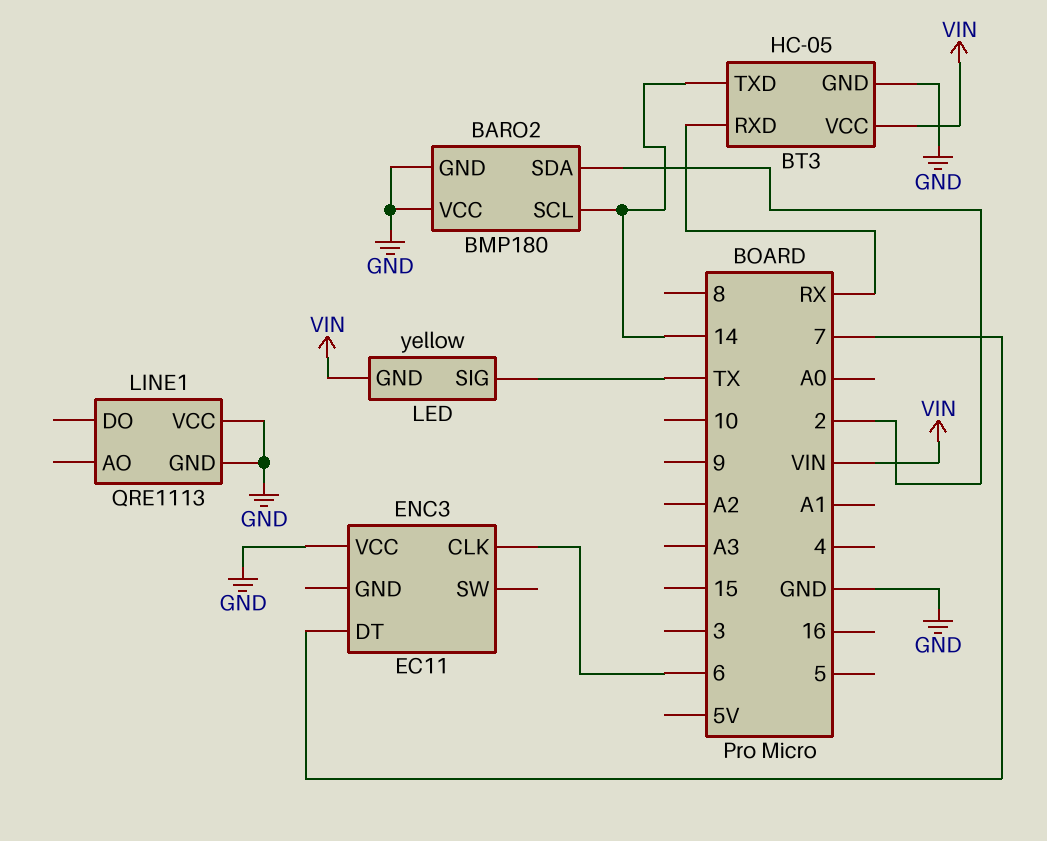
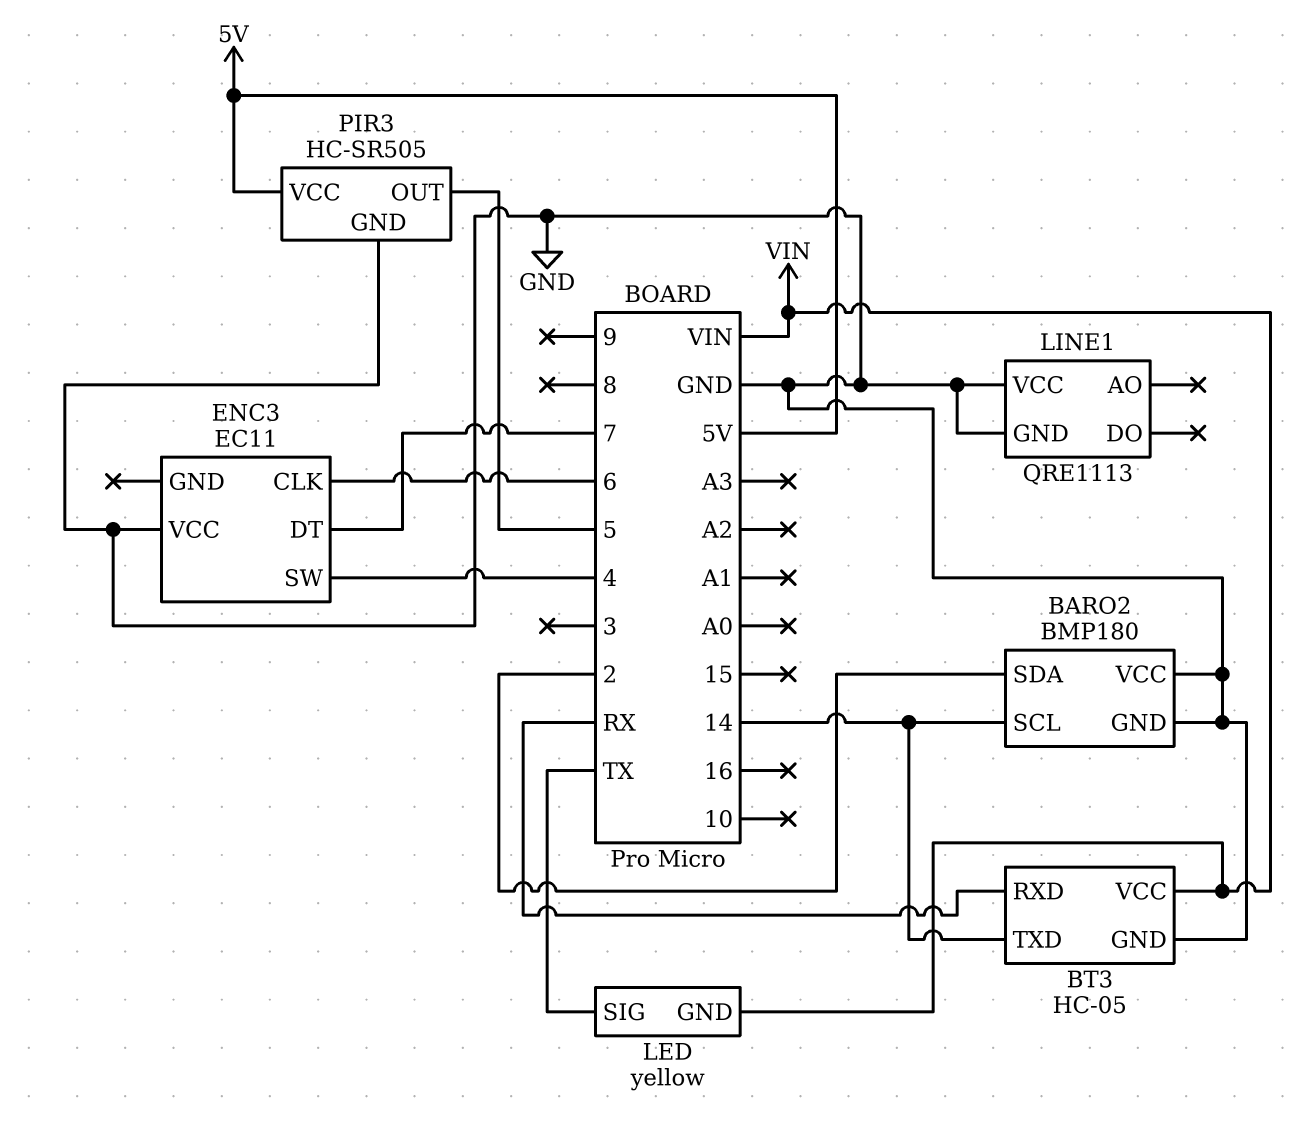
ENC3 pin SW: none -> 4
PIR3: none -> HC-SR505
PIR3 pin GND: none -> GND
PIR3 pin OUT: none -> 5
PIR3 pin VCC: none -> 5V

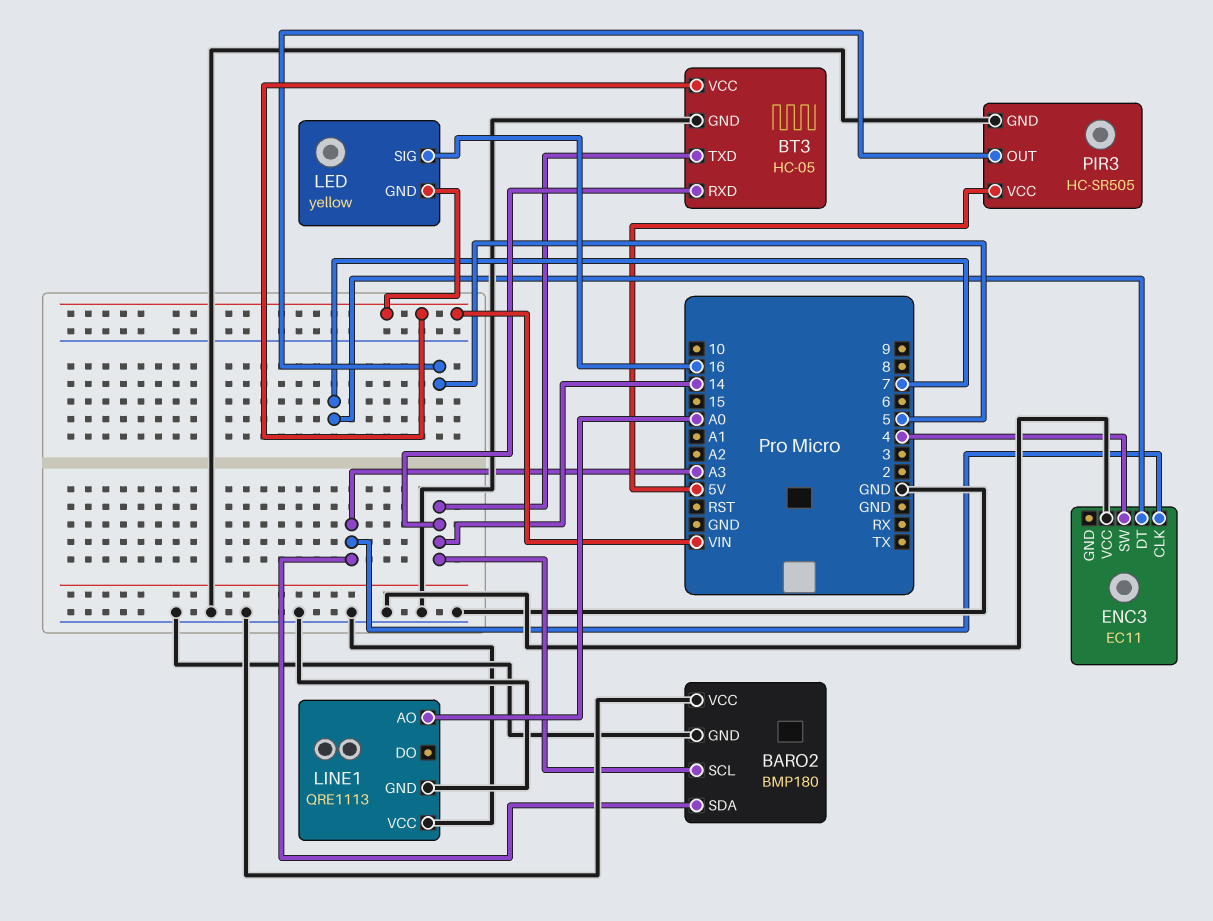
BARO2 pin SDA: 2 -> A3
BT3 pin RXD: RX -> 14
ENC3 pin CLK: 6 -> A3
LED pin SIG: TX -> 16
LINE1 pin AO: none -> A0

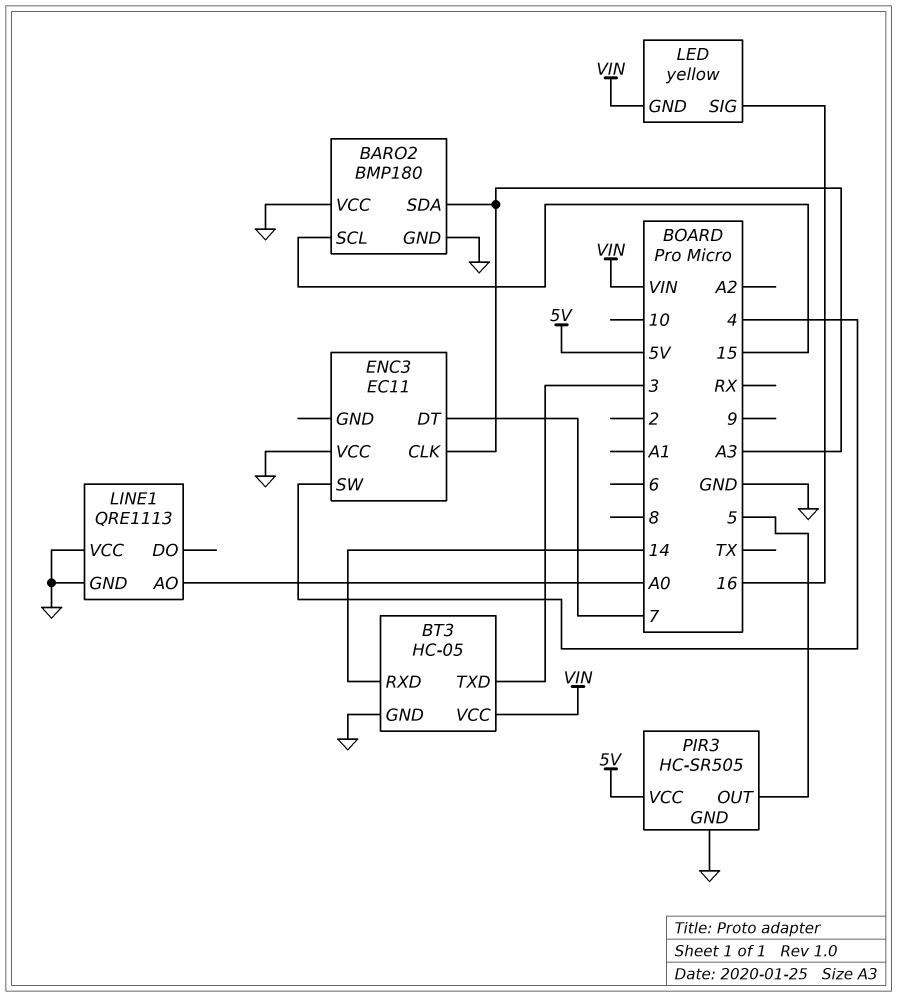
BARO2 pin SCL: 14 -> 15
BT3 pin TXD: 14 -> 3

